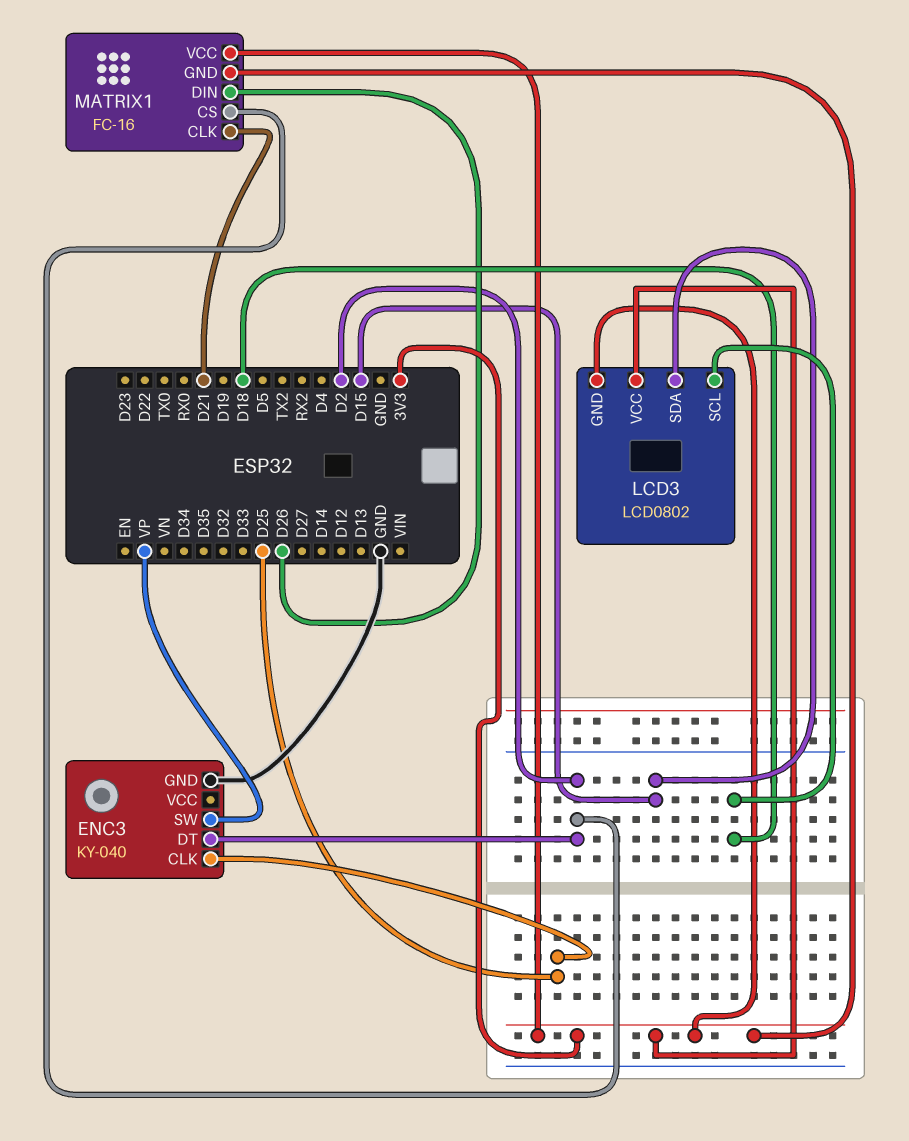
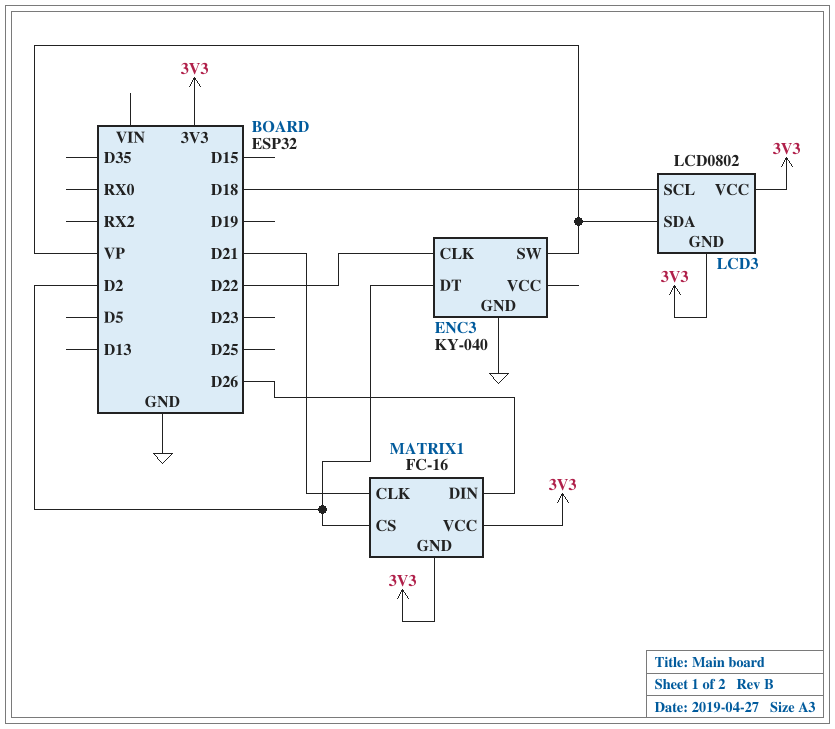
ENC3 pin CLK: D25 -> D22
LCD3 pin SDA: D15 -> VP

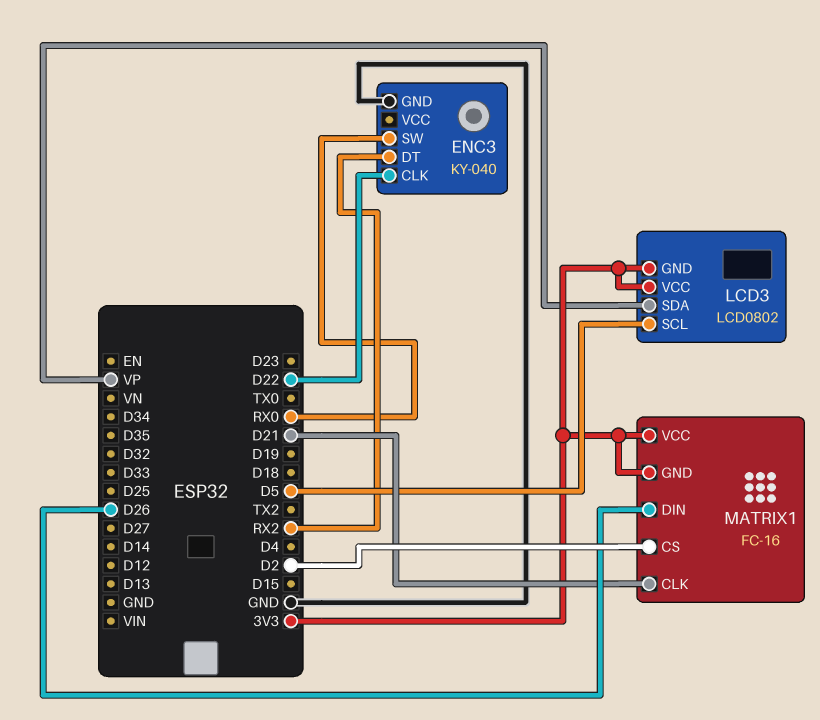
ENC3 pin DT: D2 -> RX2
ENC3 pin SW: VP -> RX0
LCD3 pin SCL: D18 -> D5

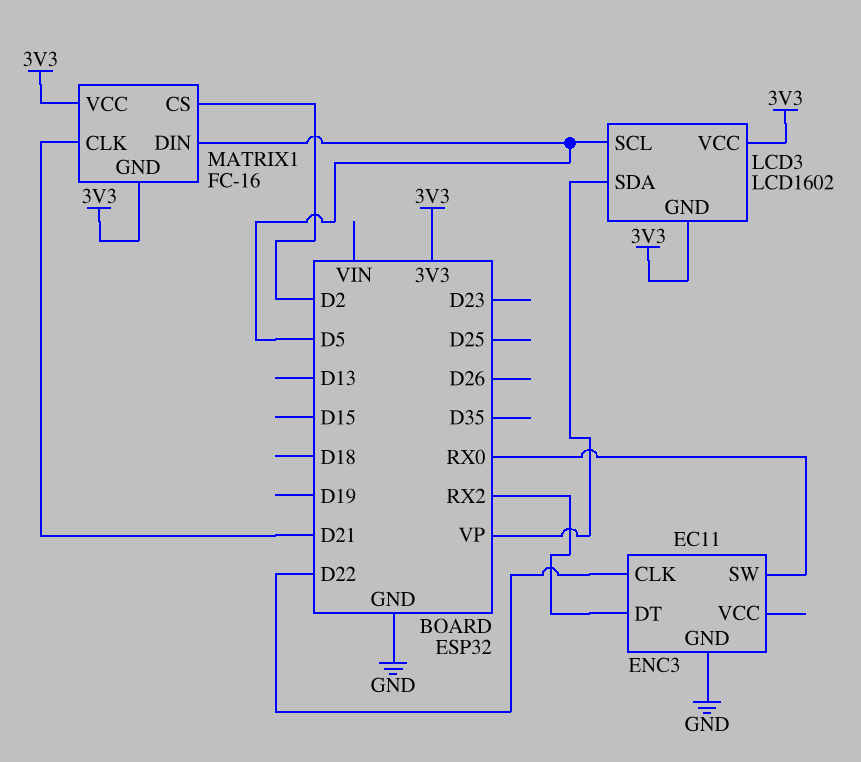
ENC3: KY-040 -> EC11
LCD3: LCD0802 -> LCD1602
MATRIX1 pin DIN: D26 -> D5

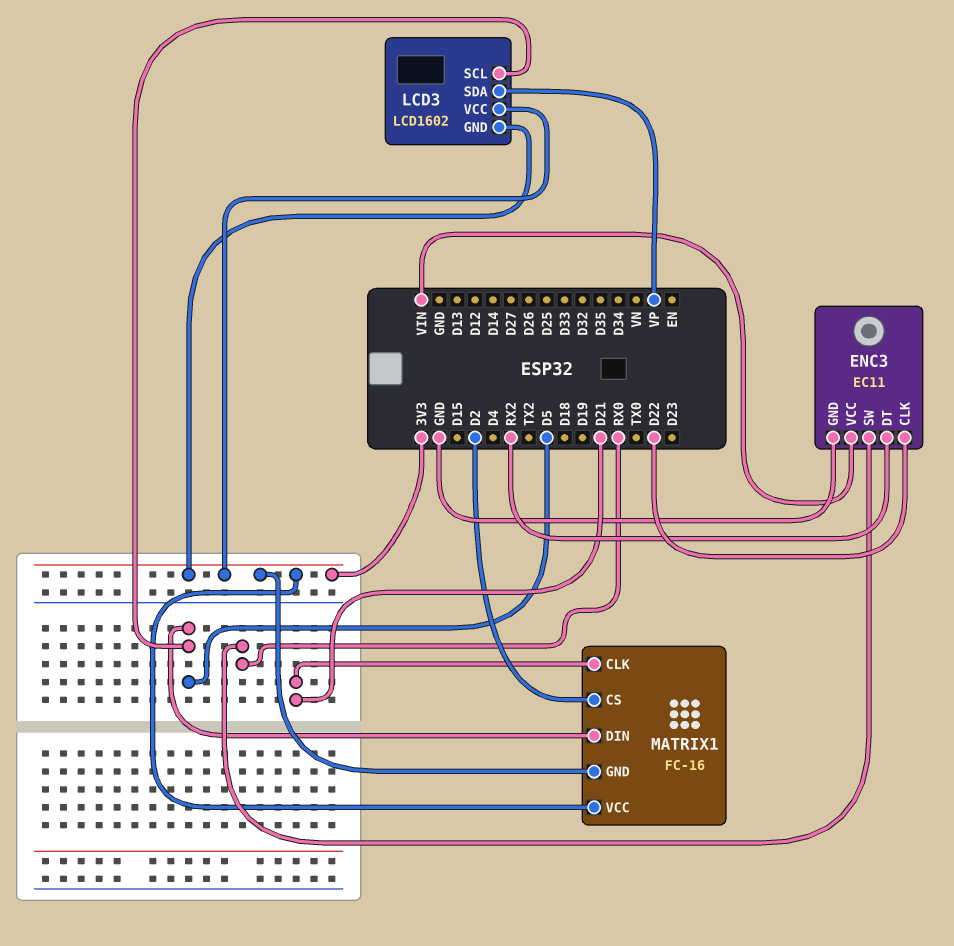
ENC3 pin VCC: none -> VIN

